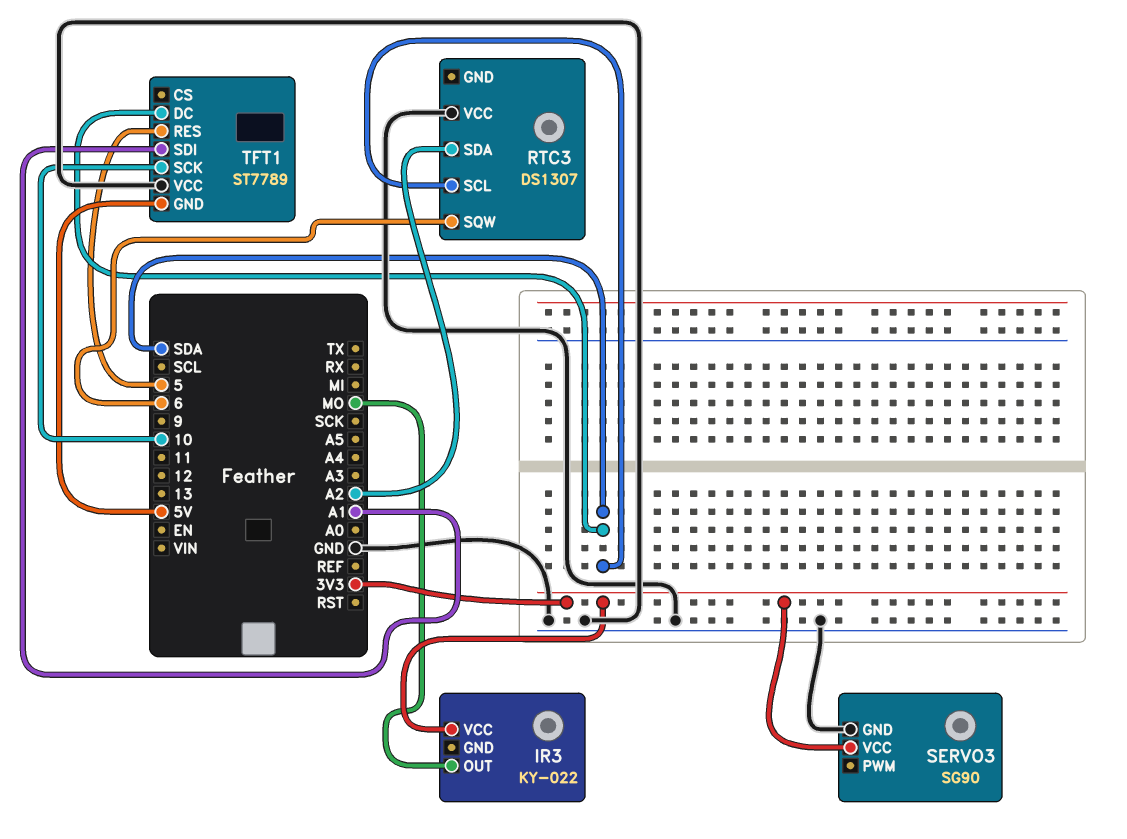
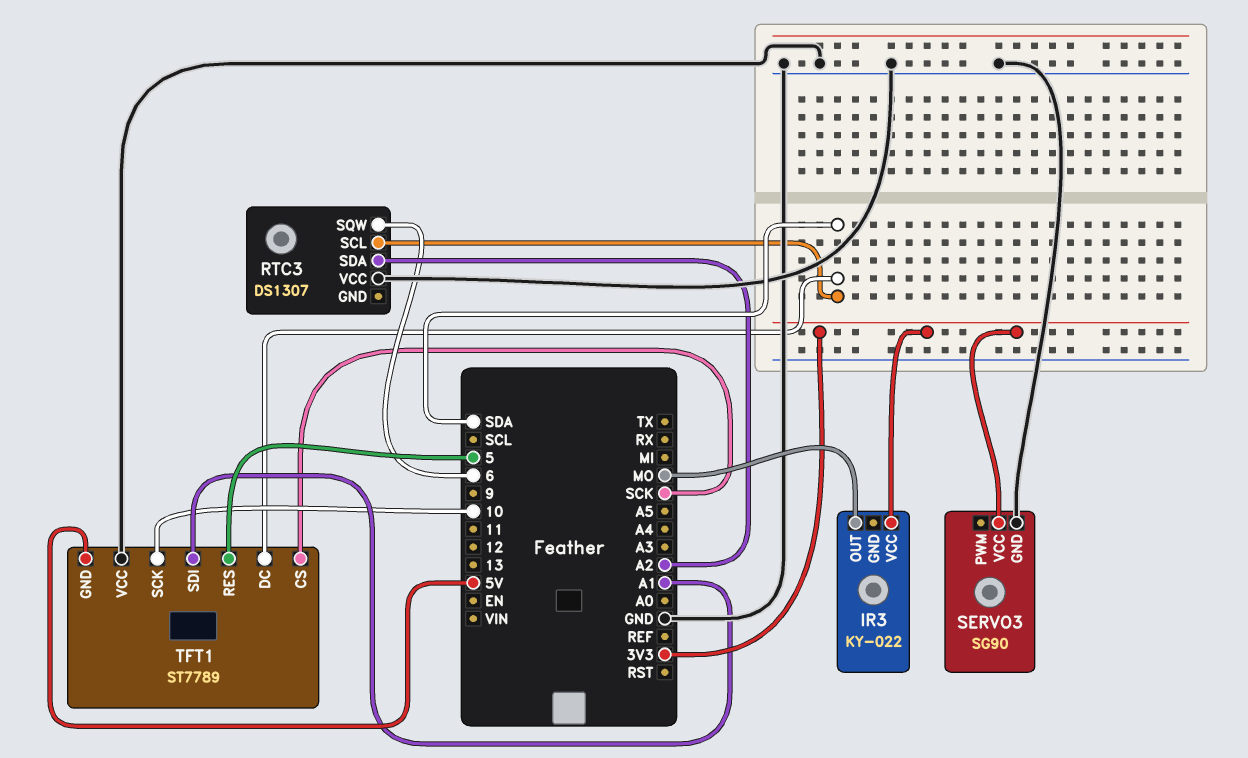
TFT1 pin CS: none -> SCK

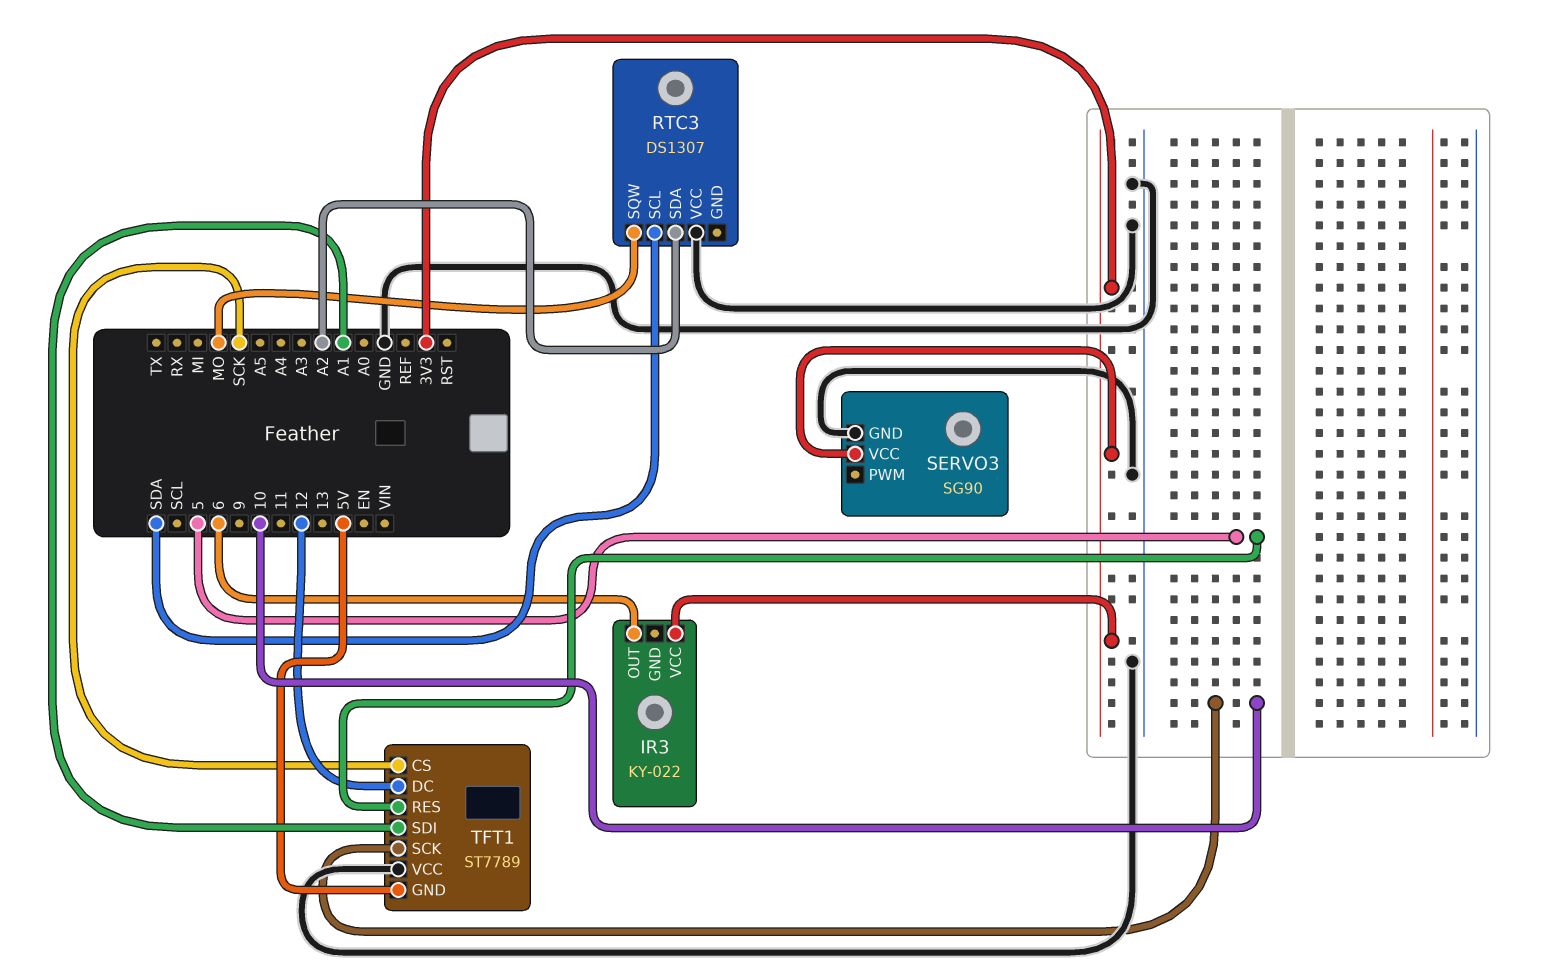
IR3 pin OUT: MO -> 6
RTC3 pin SQW: 6 -> MO
TFT1 pin DC: SDA -> 12

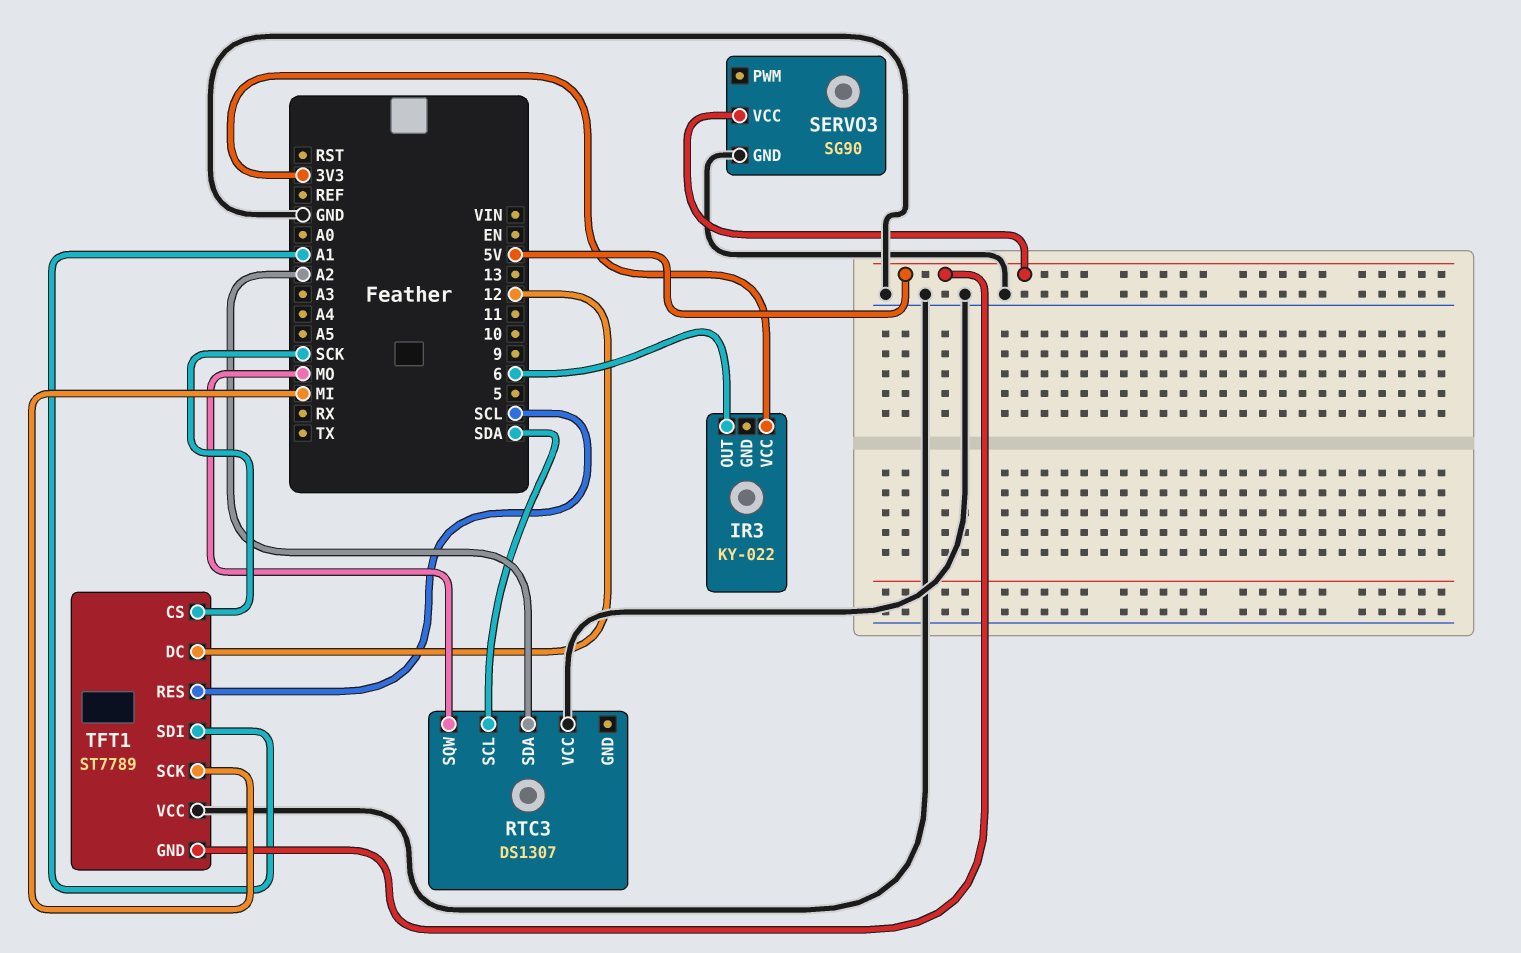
SERVO3 pin VCC: 3V3 -> 5V
TFT1 pin RES: 5 -> SCL
TFT1 pin SCK: 10 -> MI

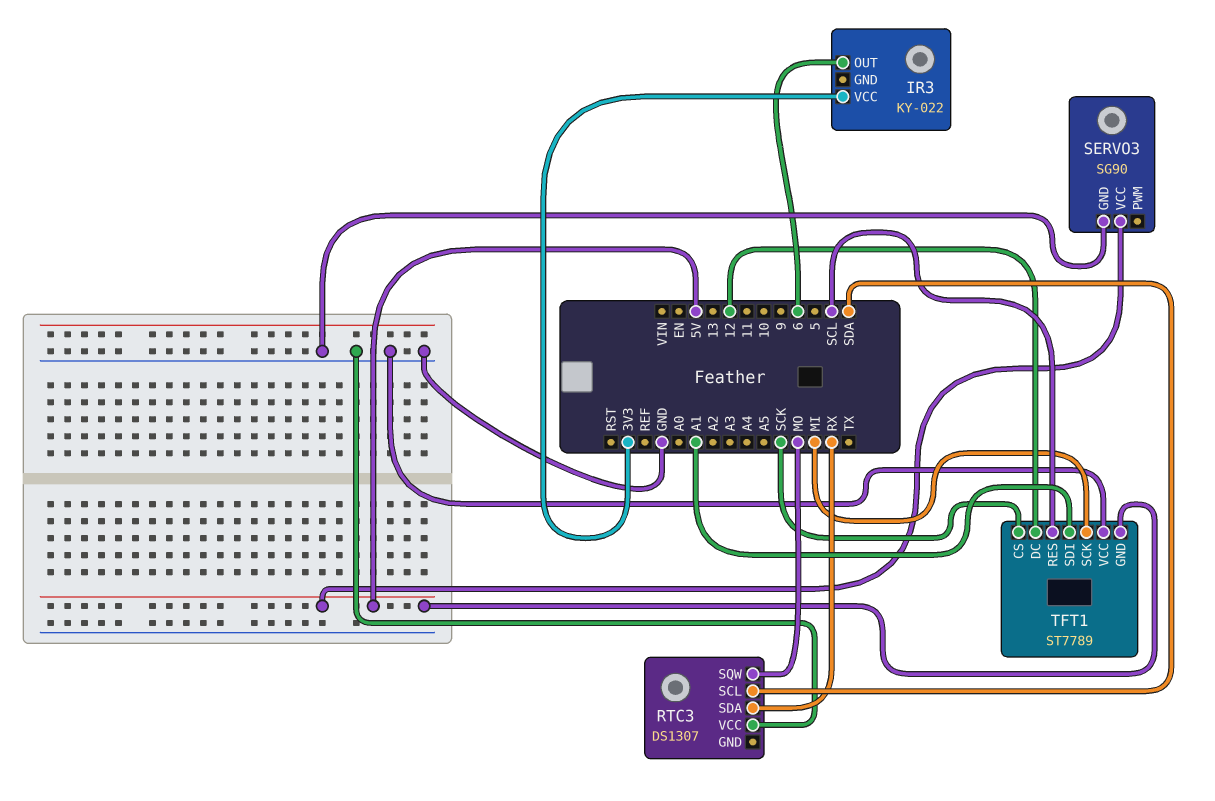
RTC3 pin SDA: A2 -> RX

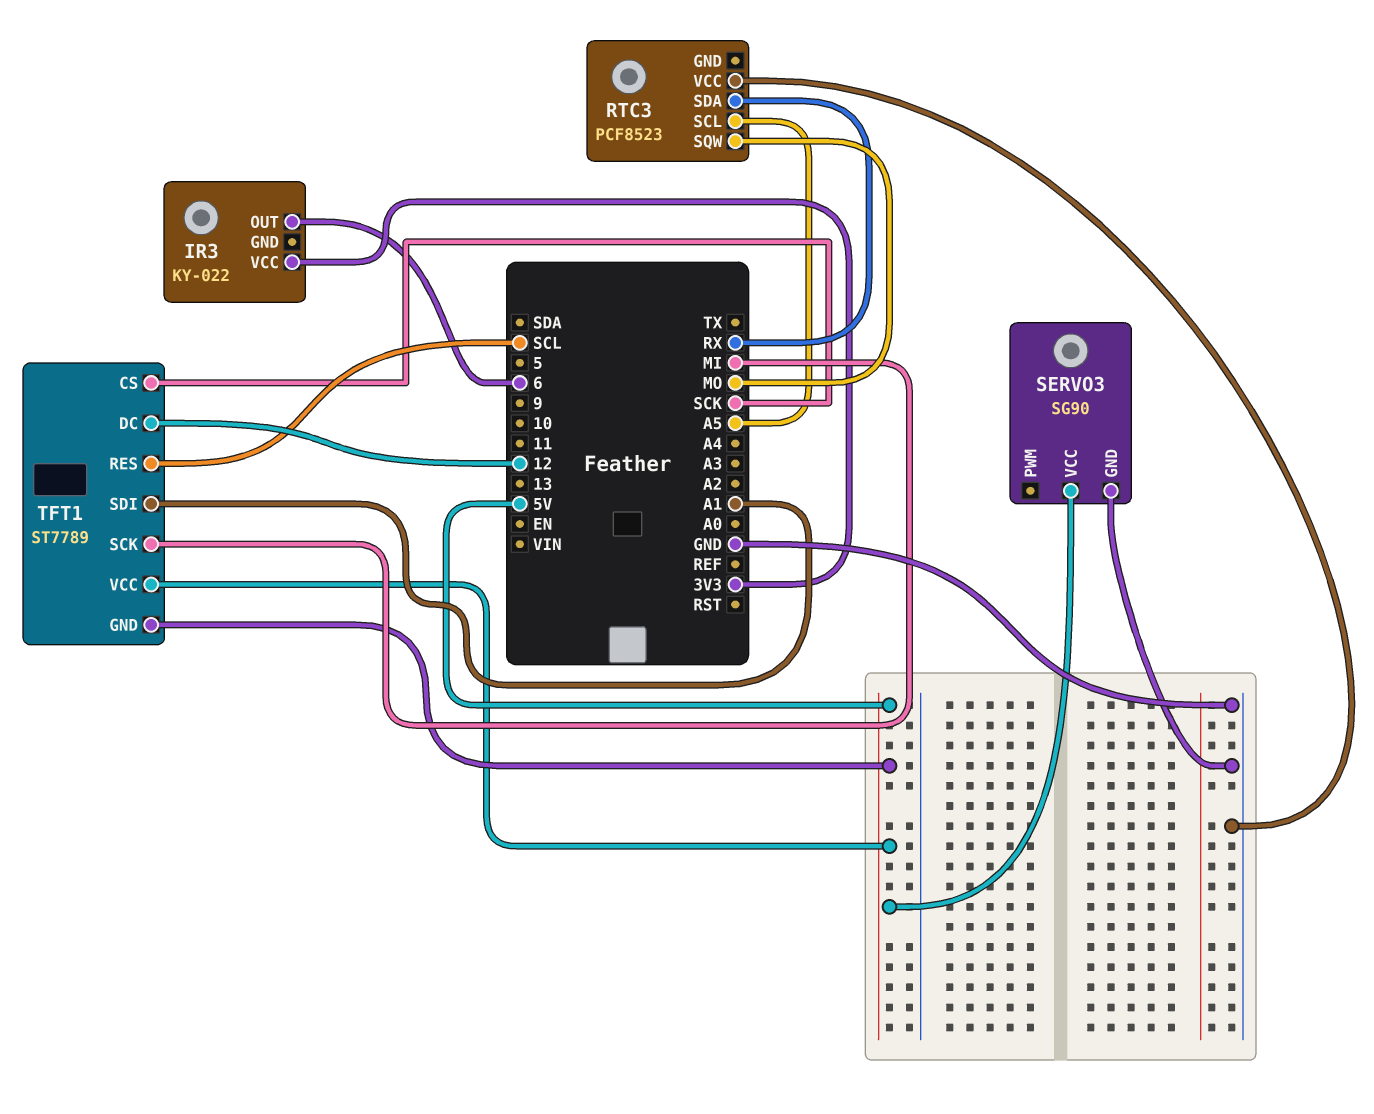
RTC3: DS1307 -> PCF8523
RTC3 pin SCL: SDA -> A5
TFT1 pin VCC: GND -> 5V

